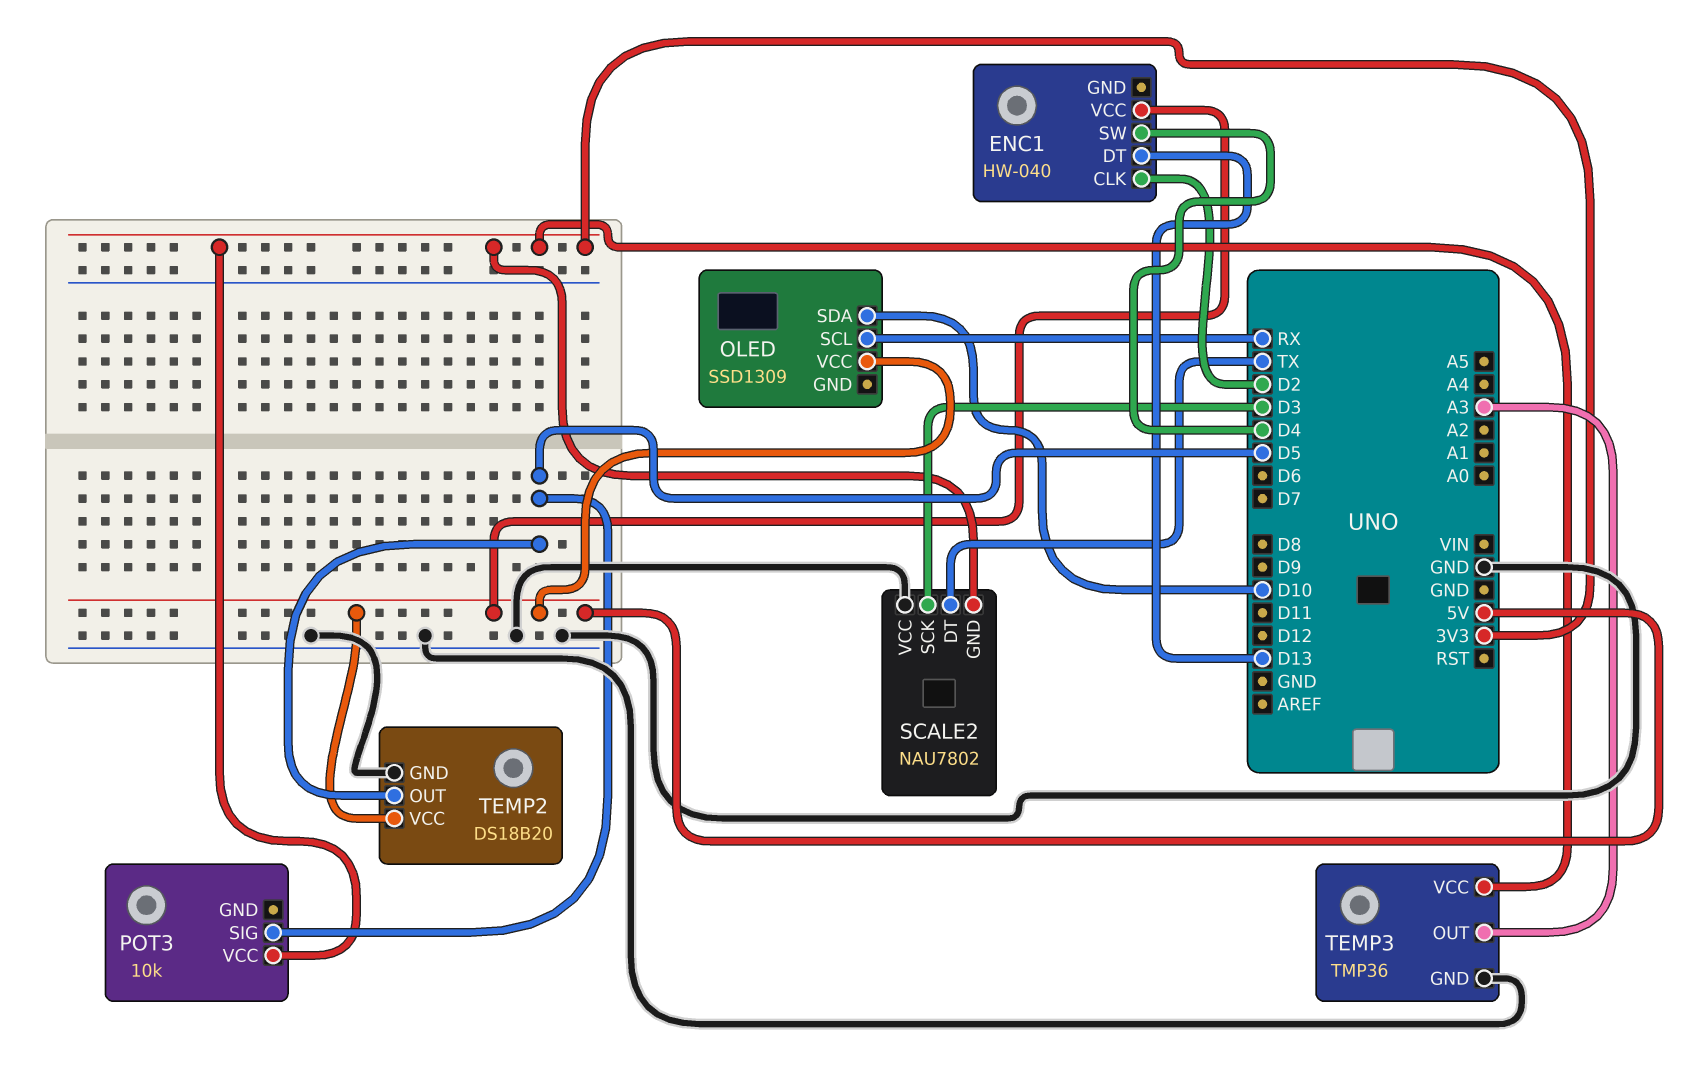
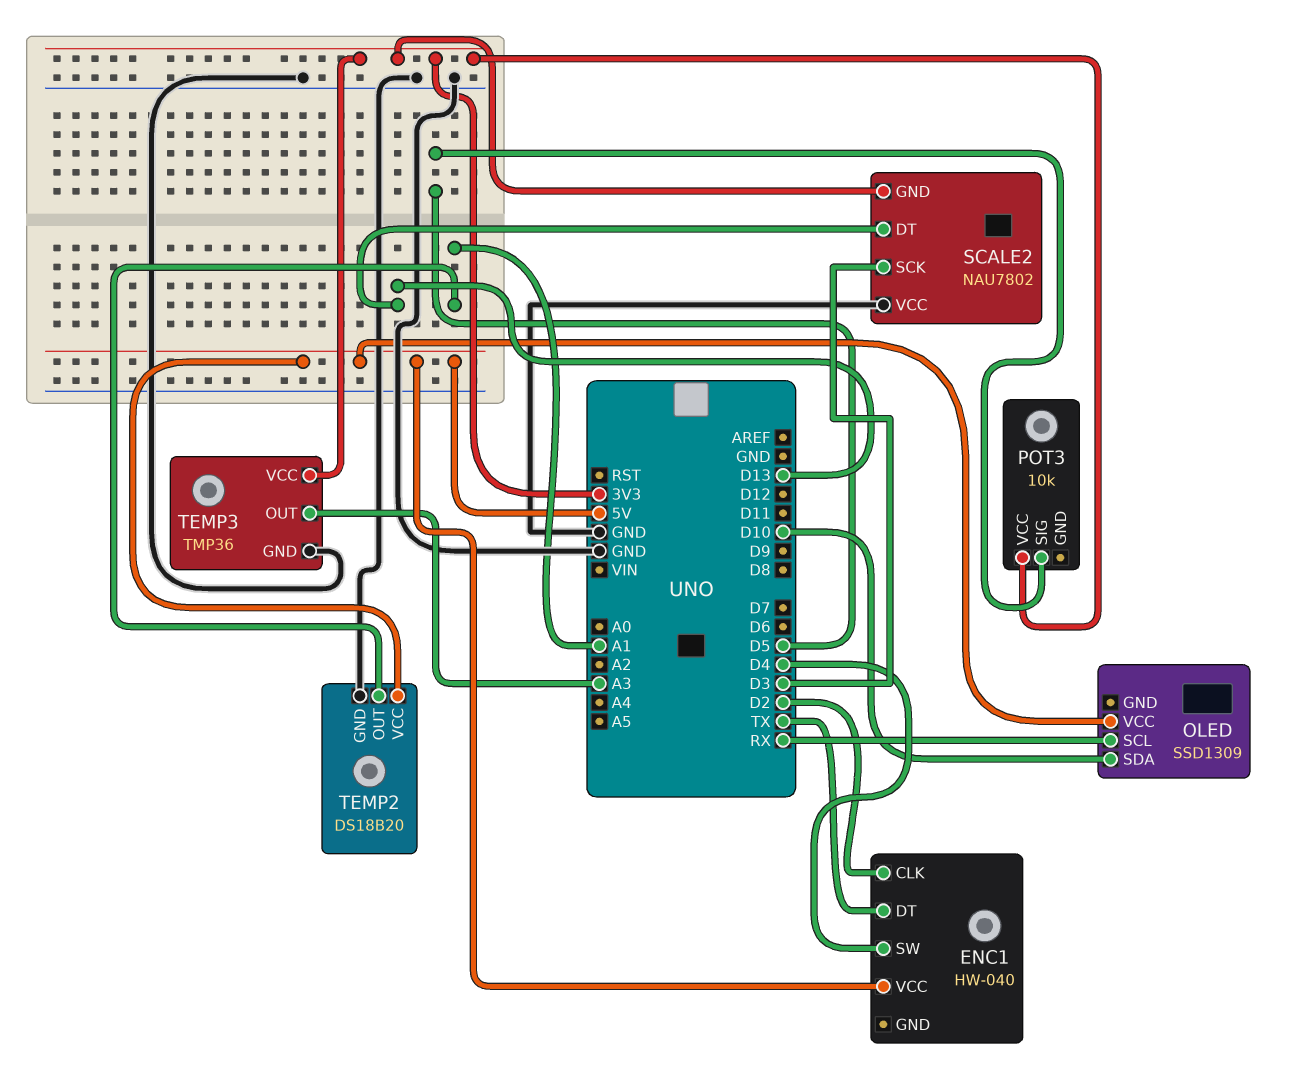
ENC1 pin DT: D13 -> TX
SCALE2 pin DT: TX -> D13
TEMP2 pin OUT: D5 -> A1

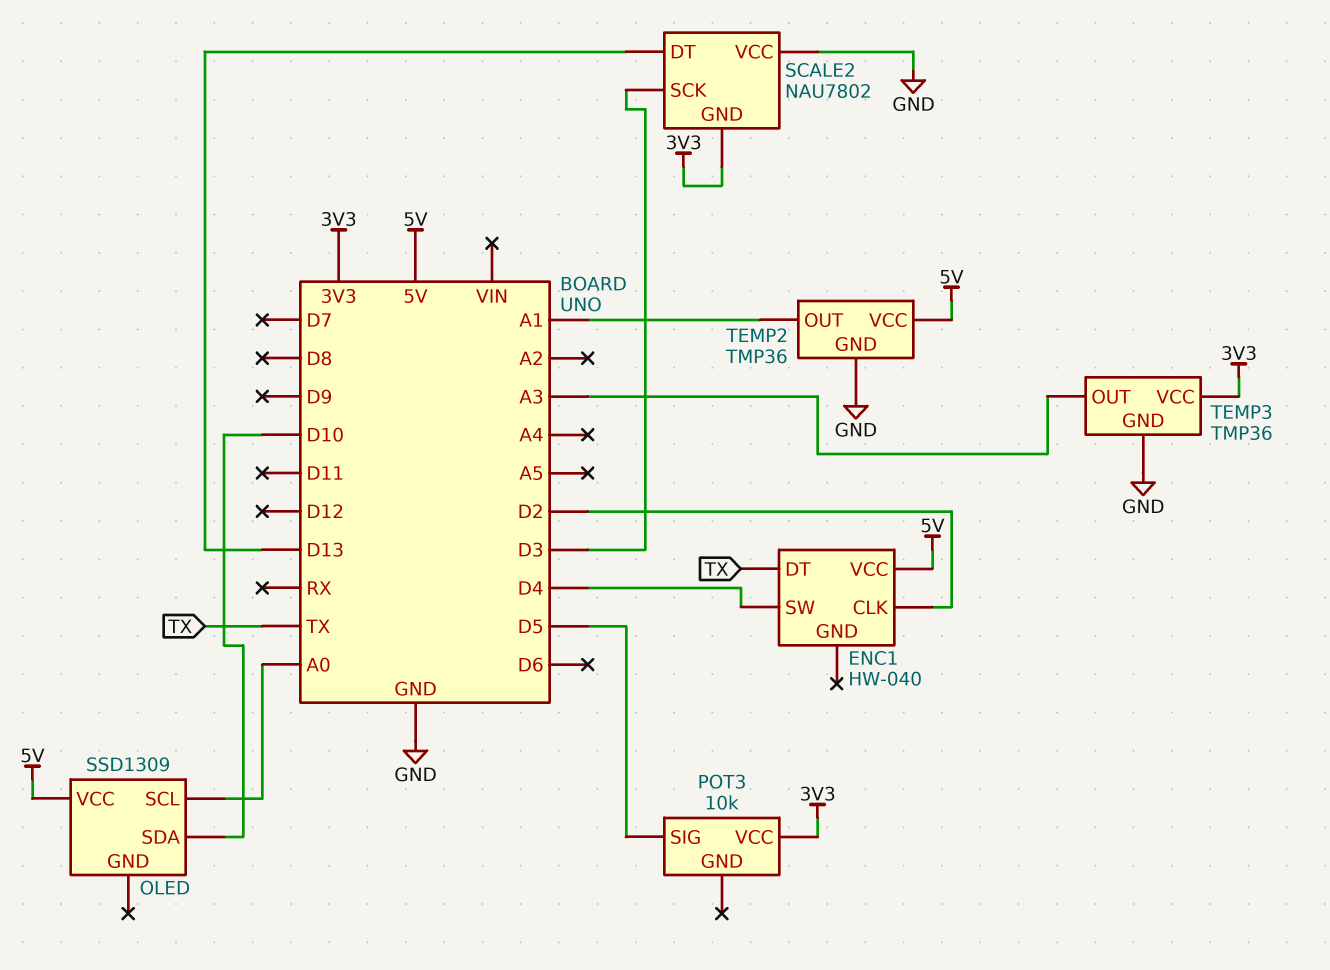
OLED pin SCL: RX -> A0
TEMP2: DS18B20 -> TMP36

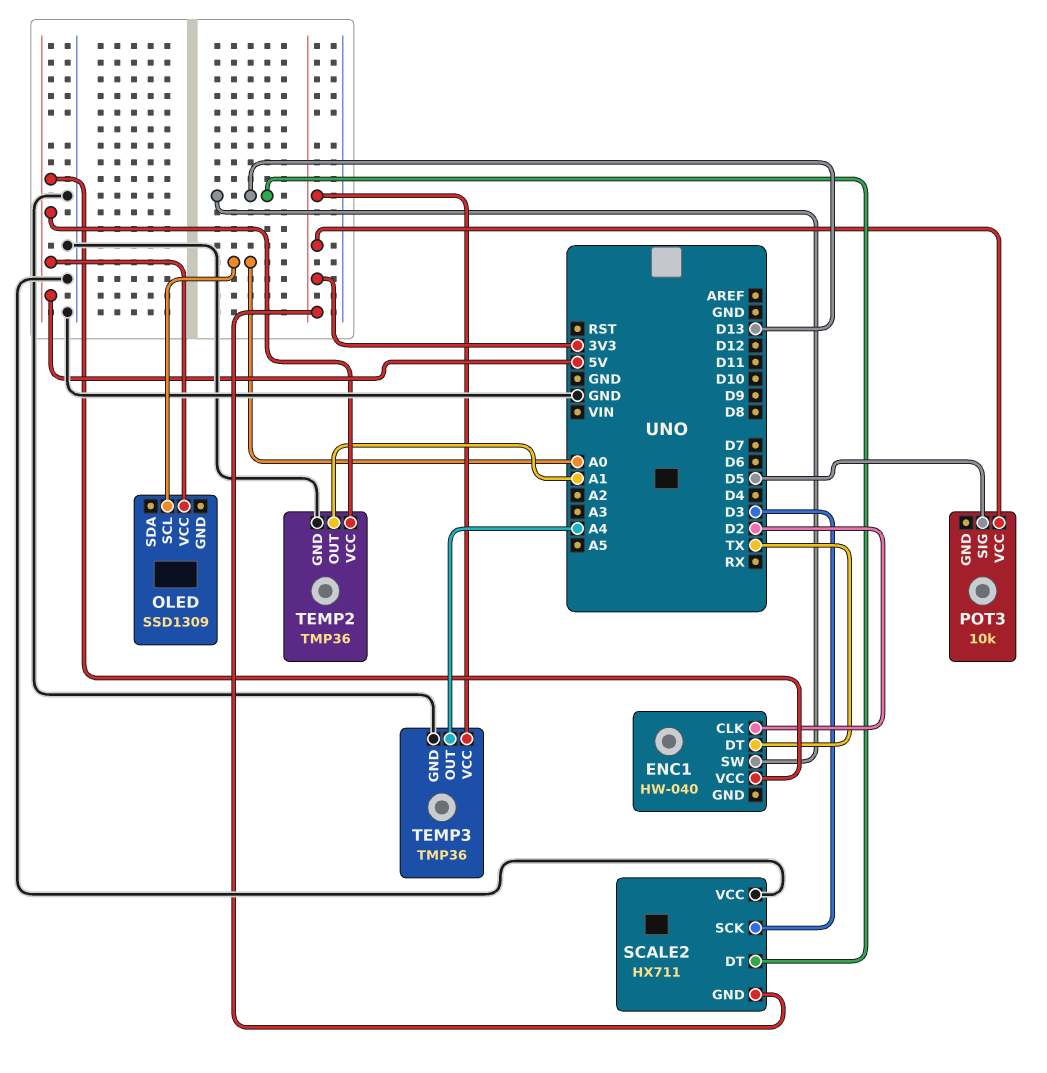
ENC1 pin SW: D4 -> D13
OLED pin SDA: D10 -> none
SCALE2: NAU7802 -> HX711
TEMP3 pin OUT: A3 -> A4

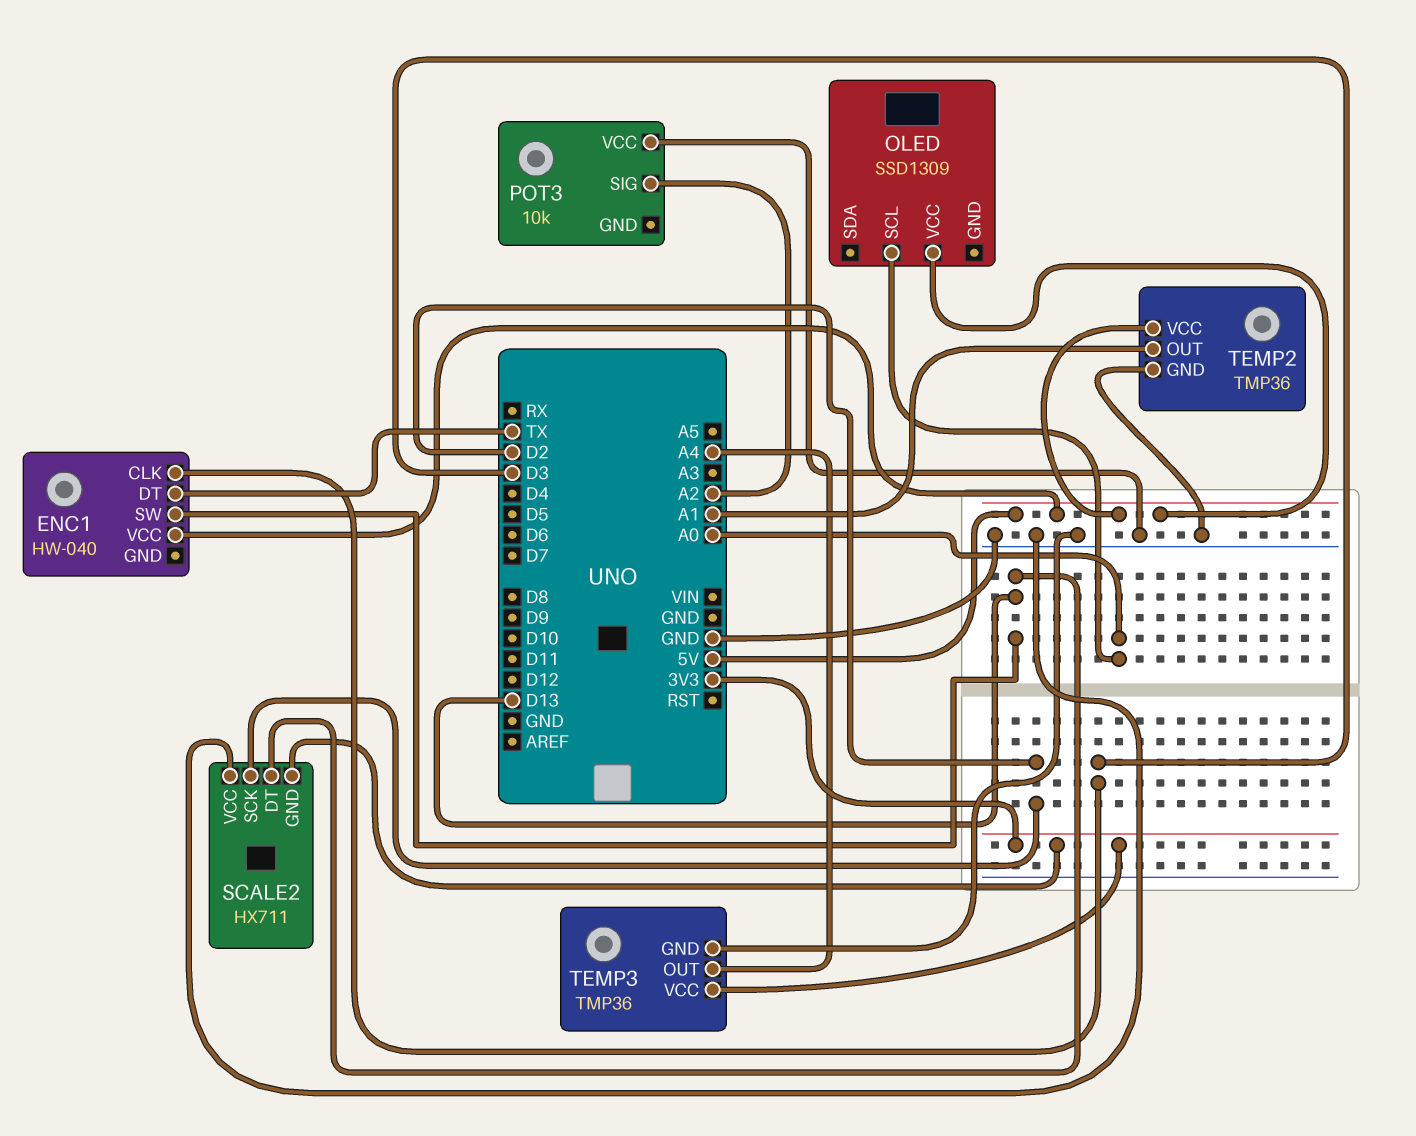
ENC1 pin CLK: D2 -> D3
POT3 pin SIG: D5 -> A2
POT3 pin VCC: 3V3 -> GND
SCALE2 pin SCK: D3 -> D2

